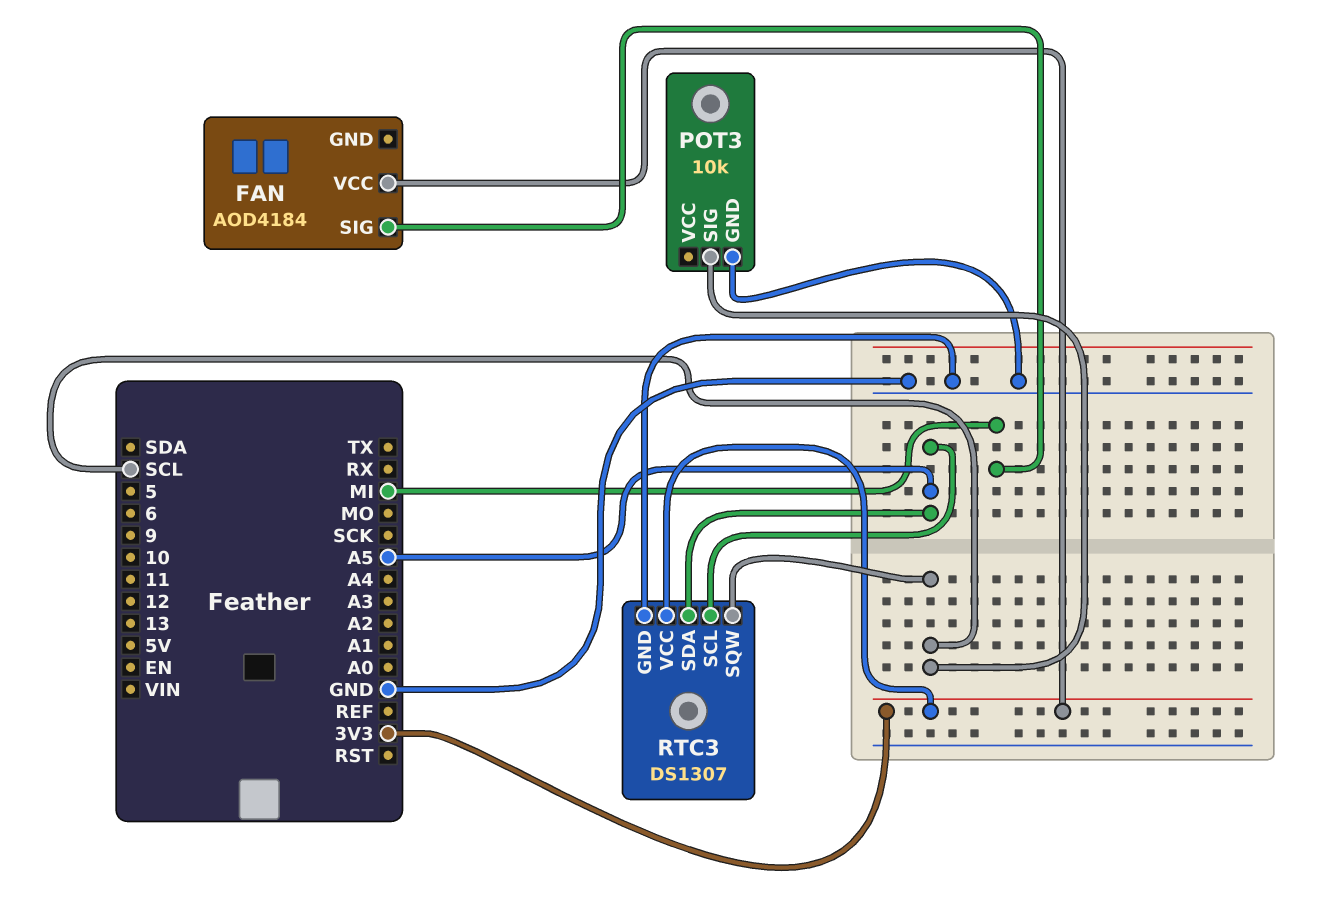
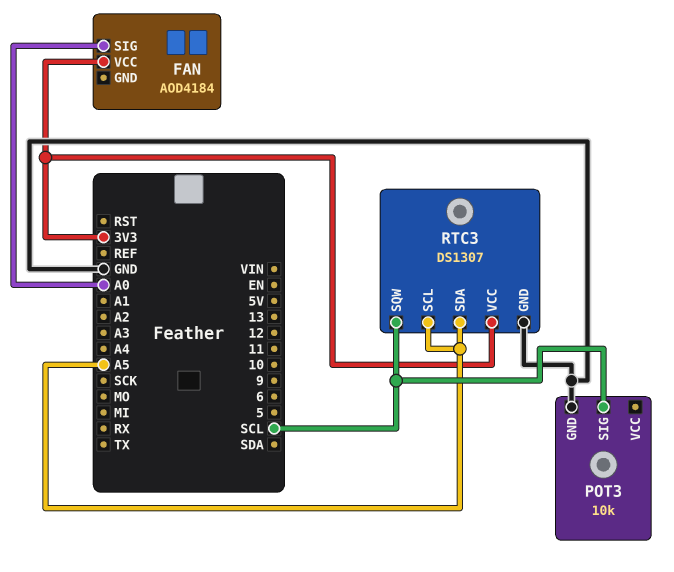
FAN pin SIG: MI -> A0

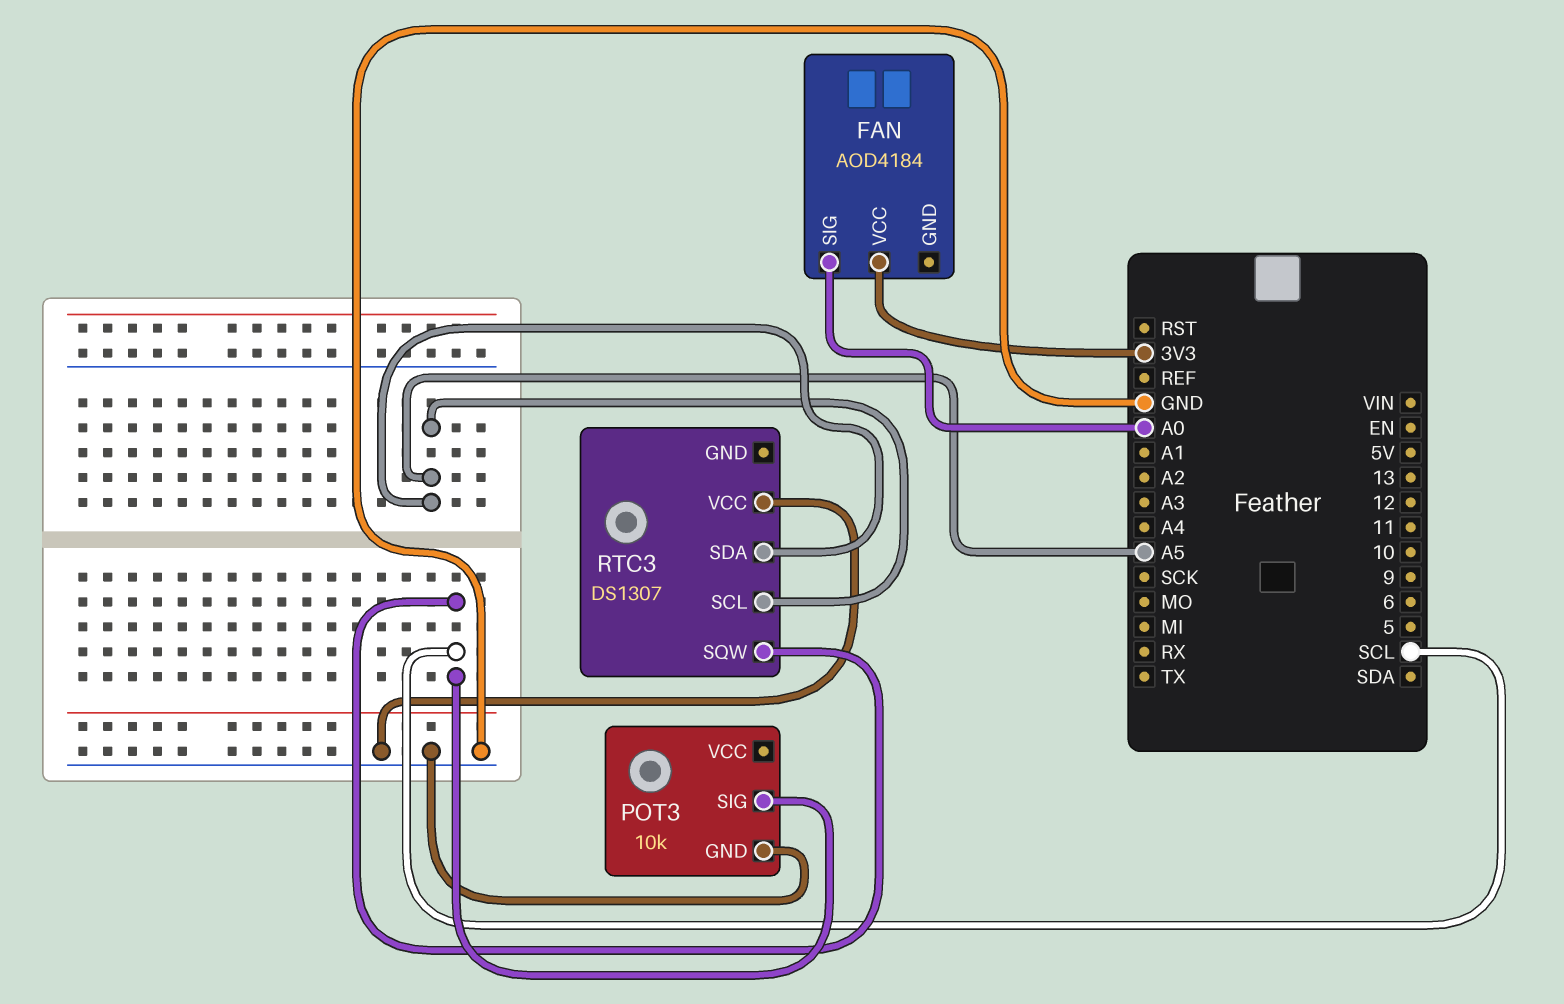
RTC3 pin GND: GND -> none
RTC3 pin VCC: 3V3 -> GND

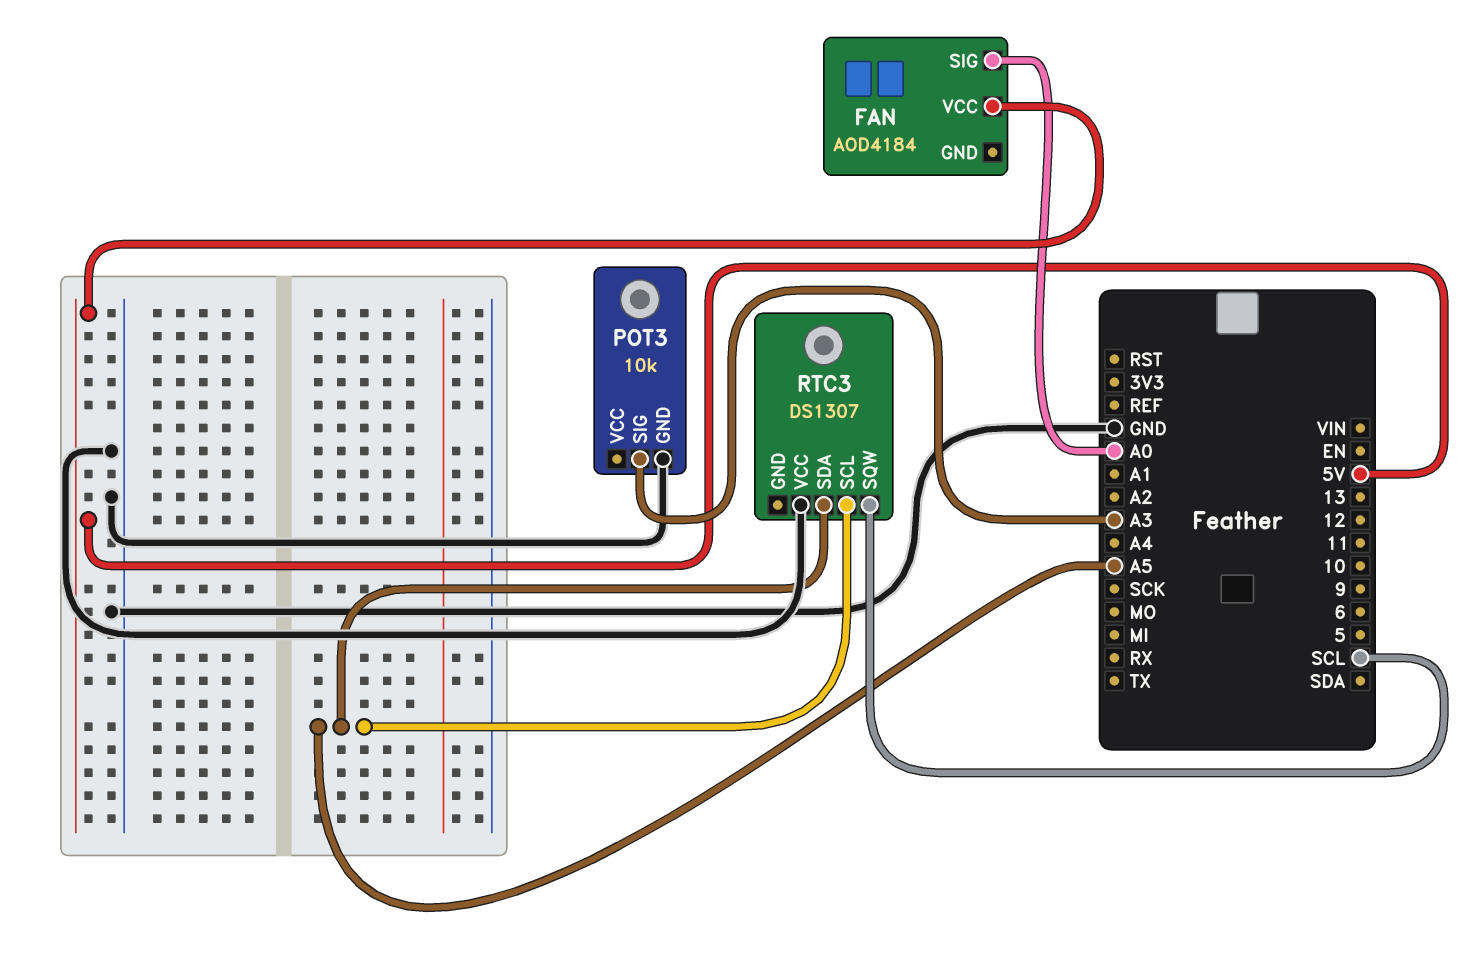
FAN pin VCC: 3V3 -> 5V
POT3 pin SIG: SCL -> A3

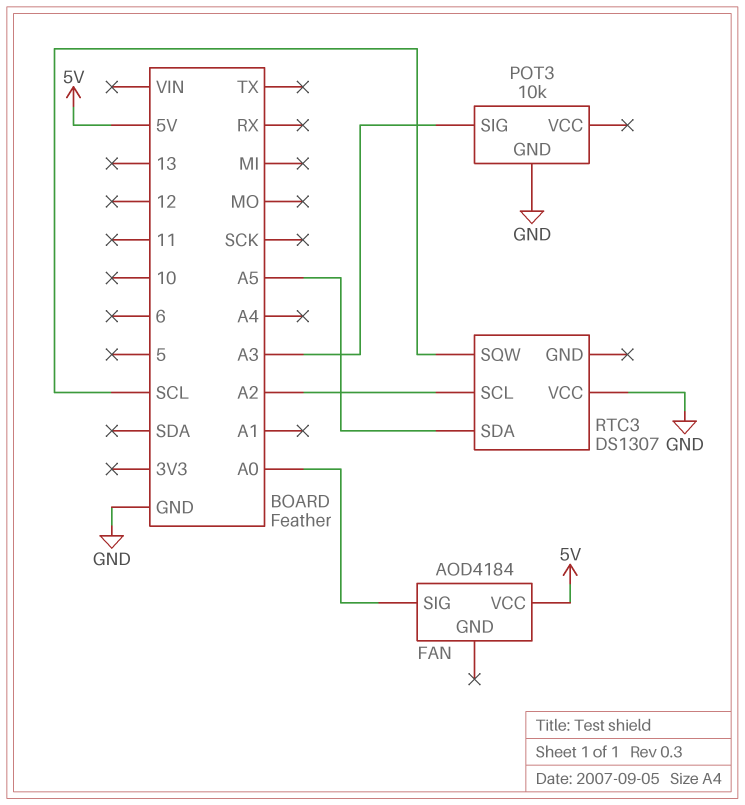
RTC3 pin SCL: A5 -> A2

